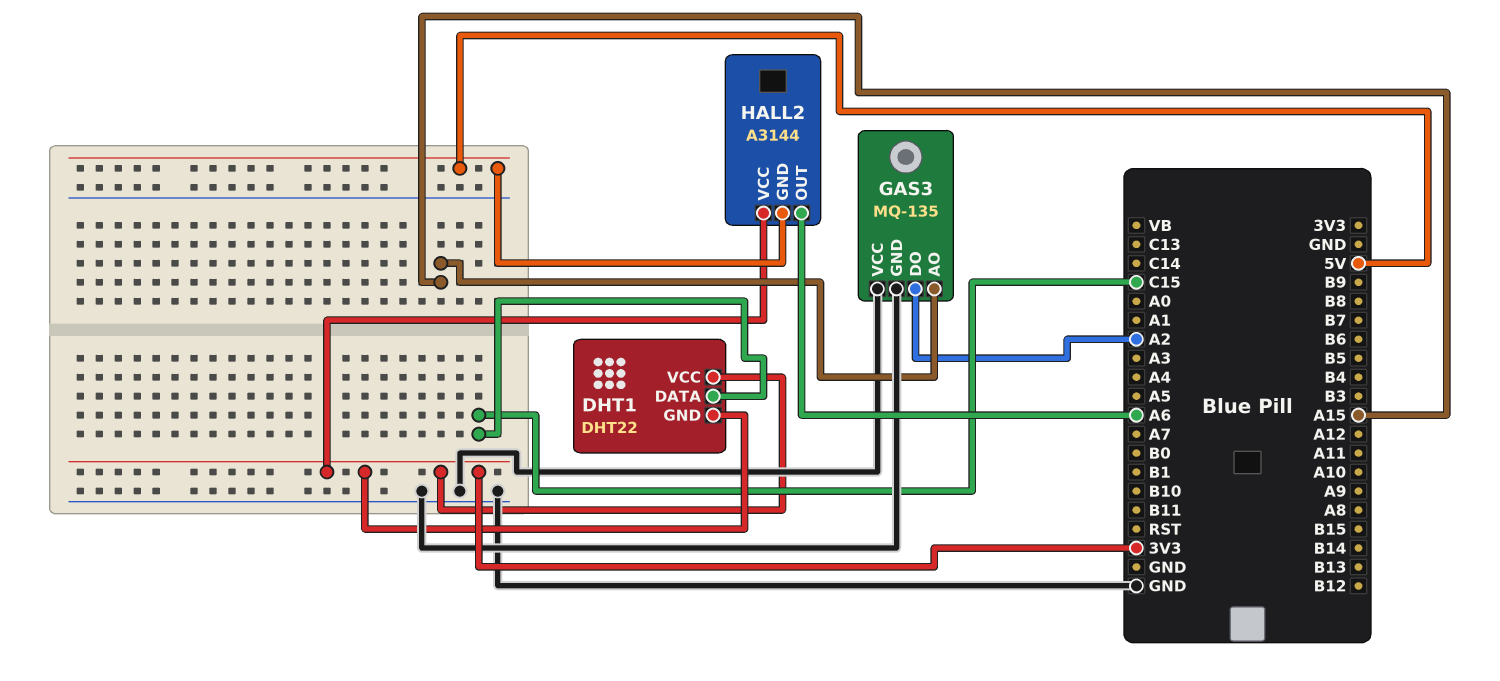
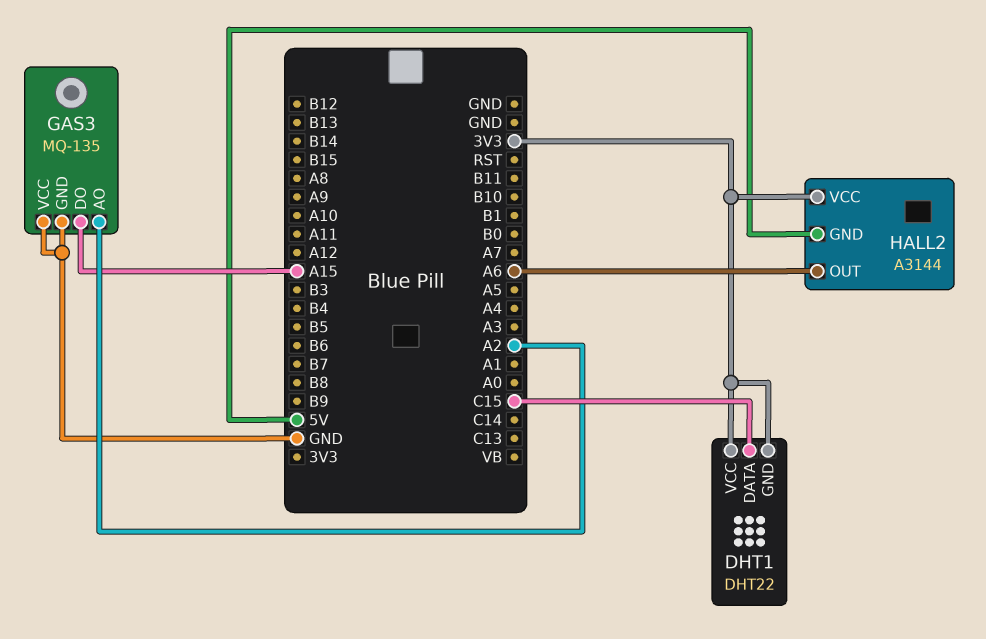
GAS3 pin AO: A15 -> A2
GAS3 pin DO: A2 -> A15

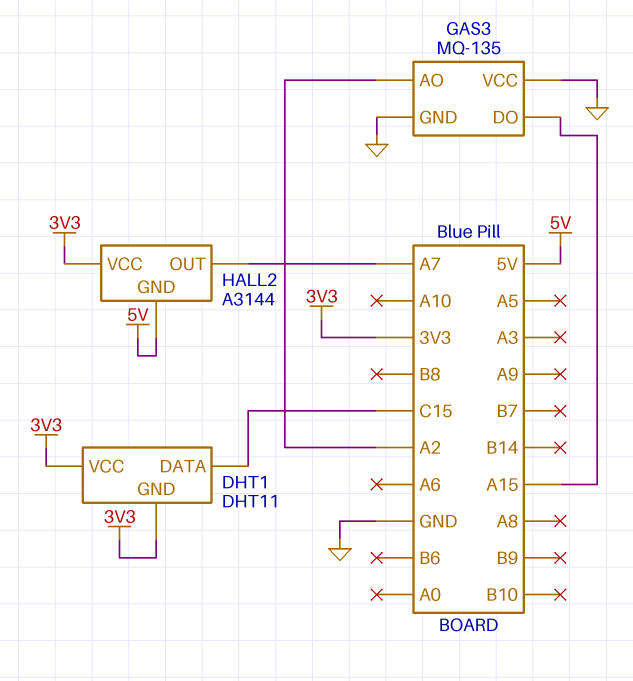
DHT1: DHT22 -> DHT11
HALL2 pin OUT: A6 -> A7

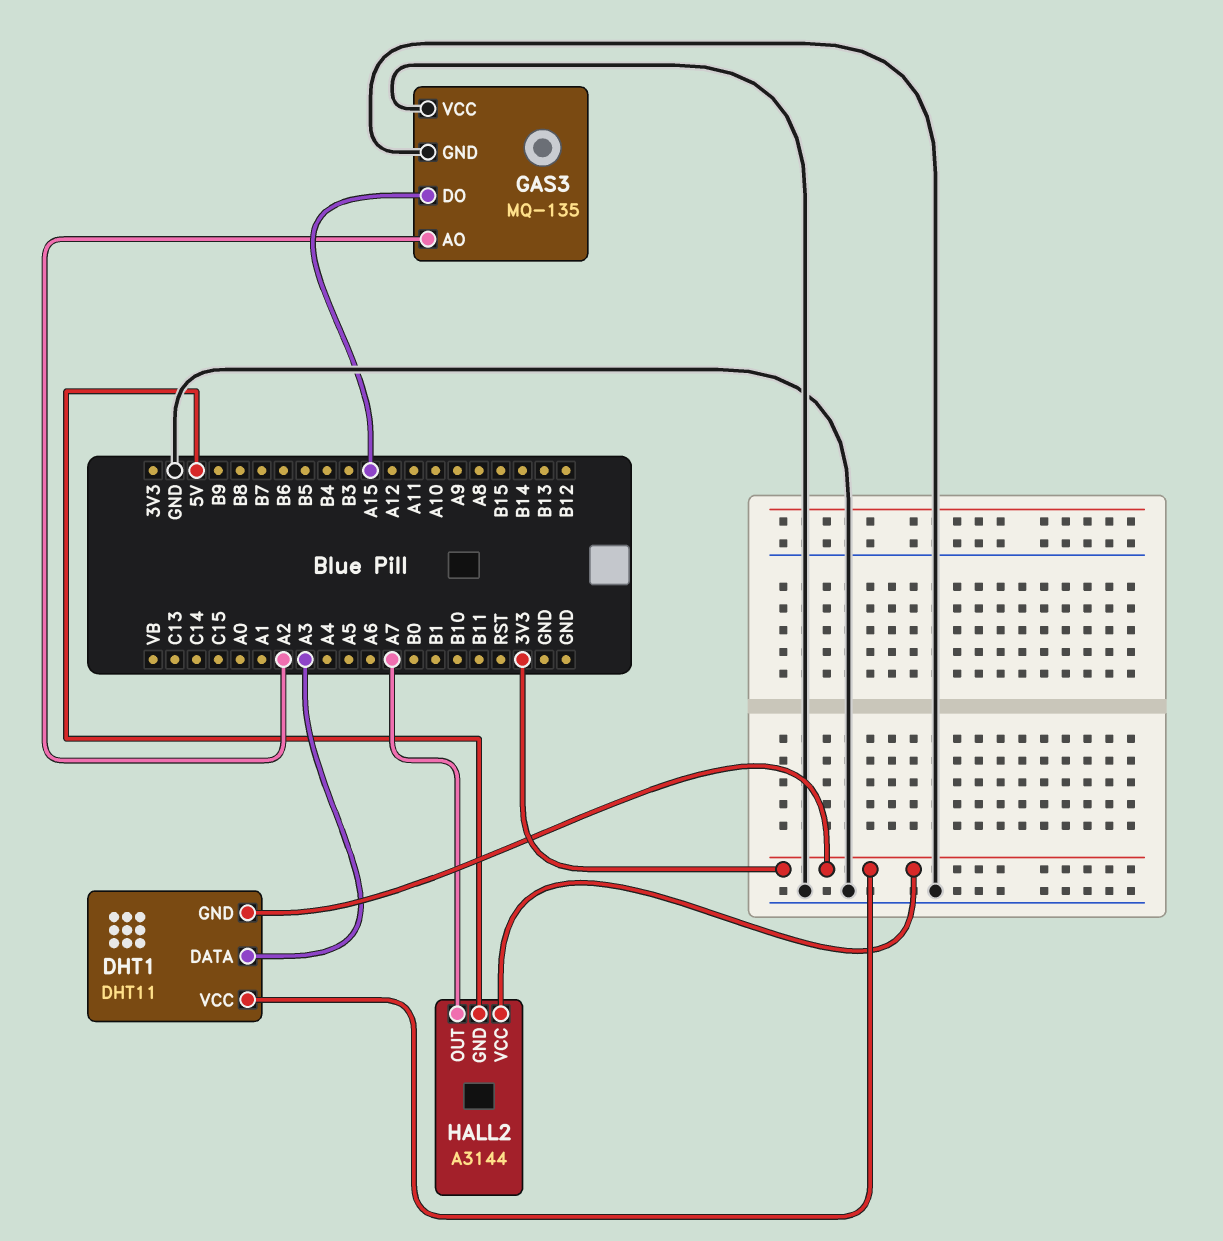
DHT1 pin DATA: C15 -> A3

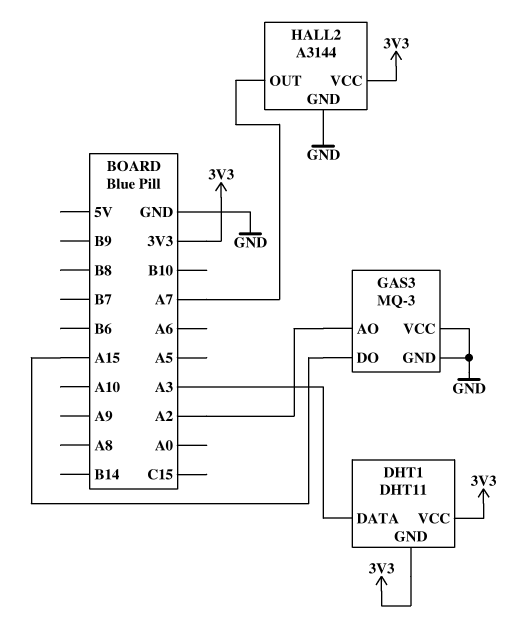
GAS3: MQ-135 -> MQ-3
HALL2 pin GND: 5V -> GND

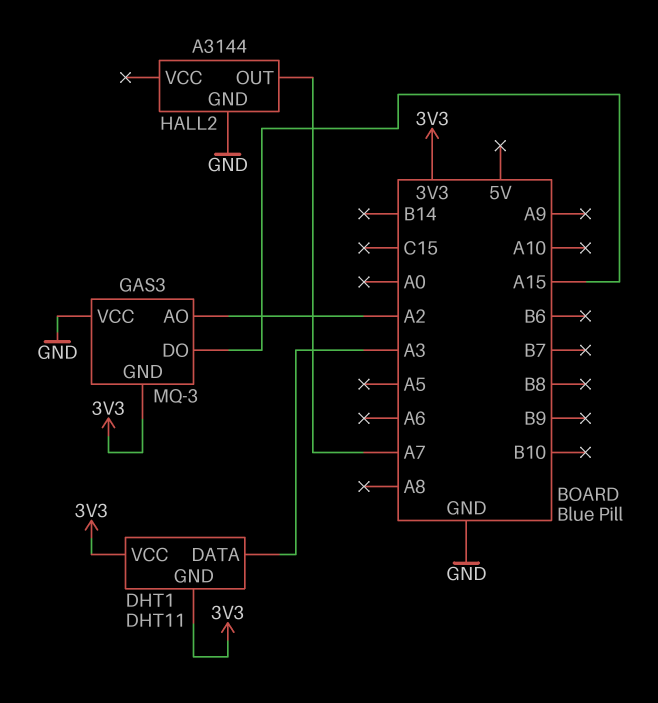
GAS3 pin GND: GND -> 3V3
HALL2 pin VCC: 3V3 -> none

